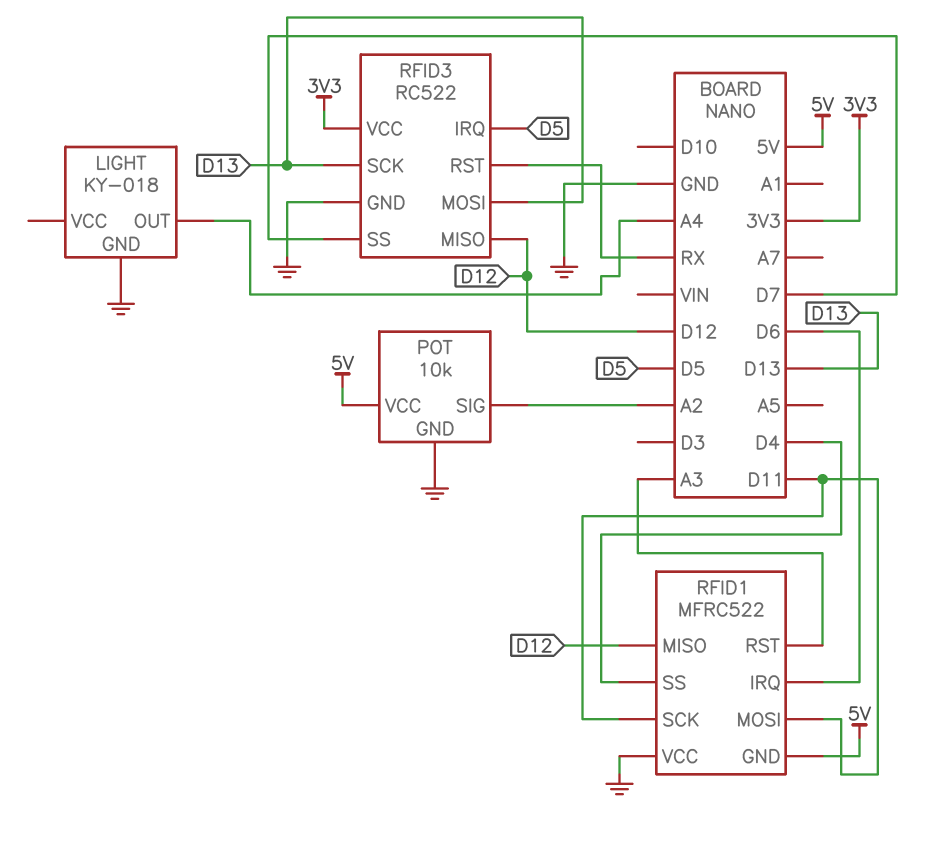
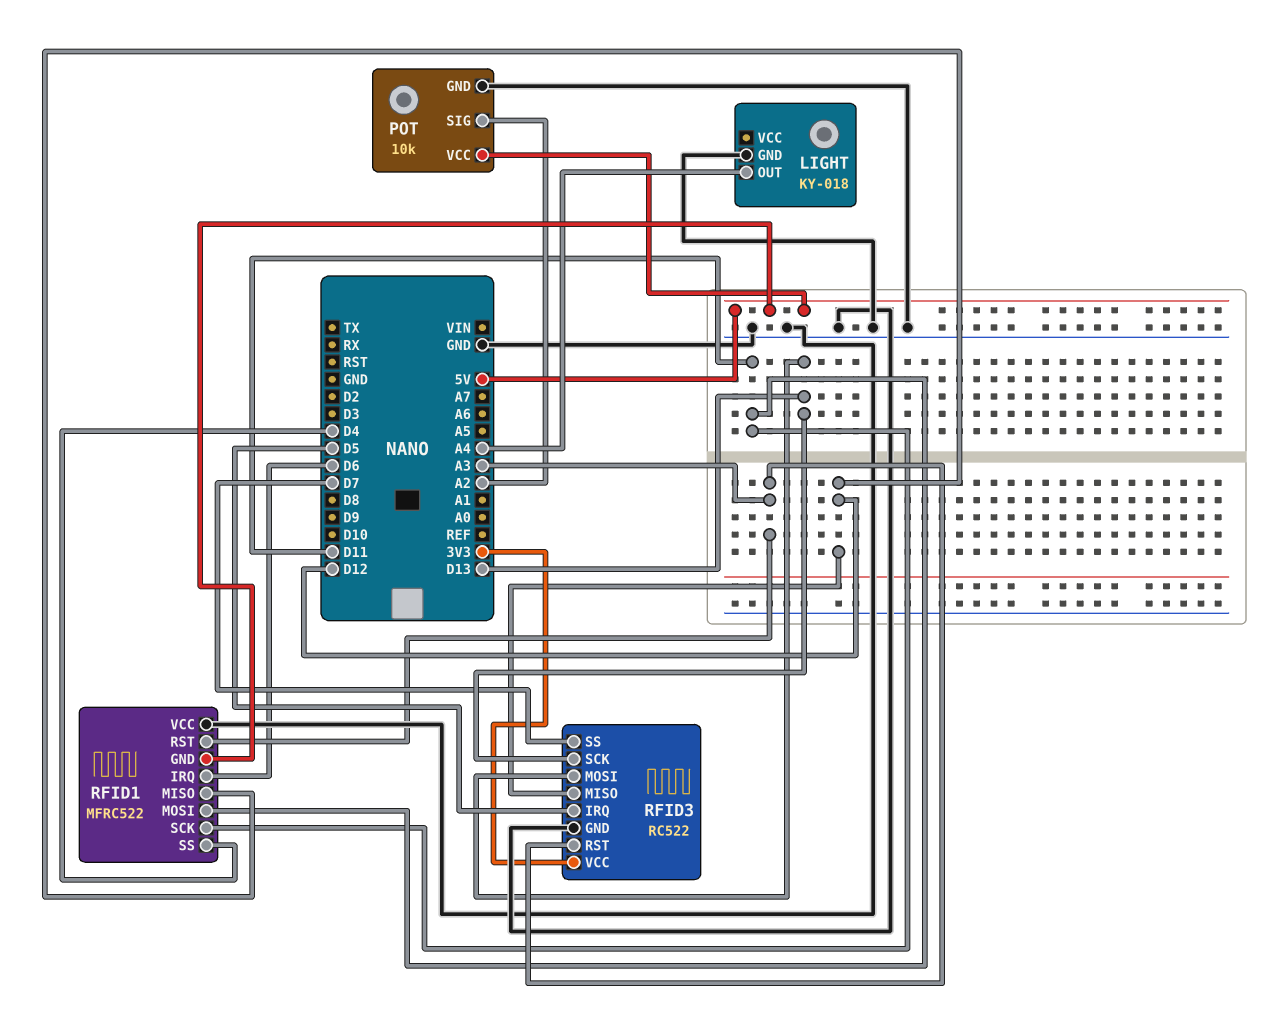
RFID3 pin RST: RX -> A3

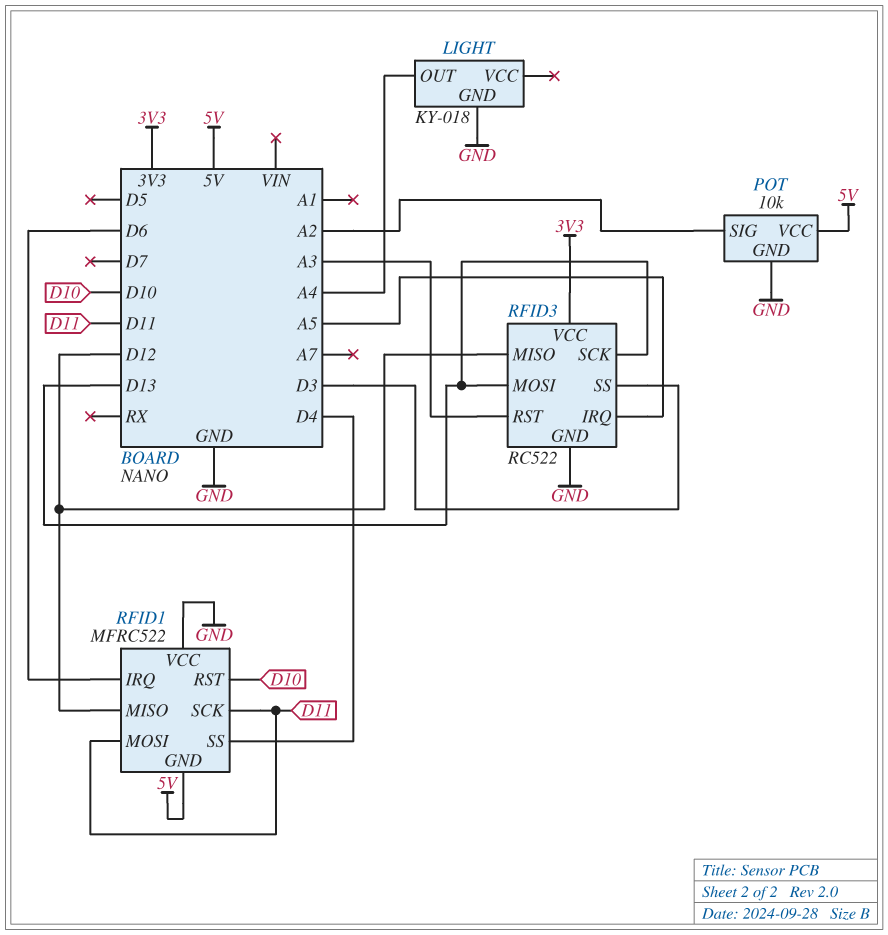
RFID1 pin RST: A3 -> D10
RFID3 pin IRQ: D5 -> A5
RFID3 pin SS: D7 -> D3

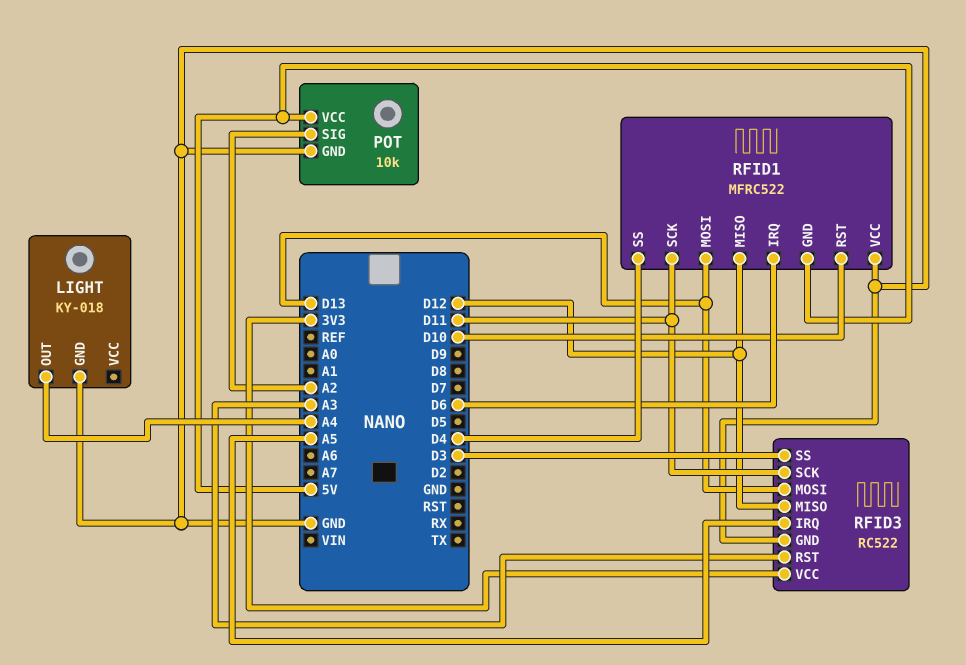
RFID1 pin MOSI: D11 -> D13
RFID3 pin SCK: D13 -> D11

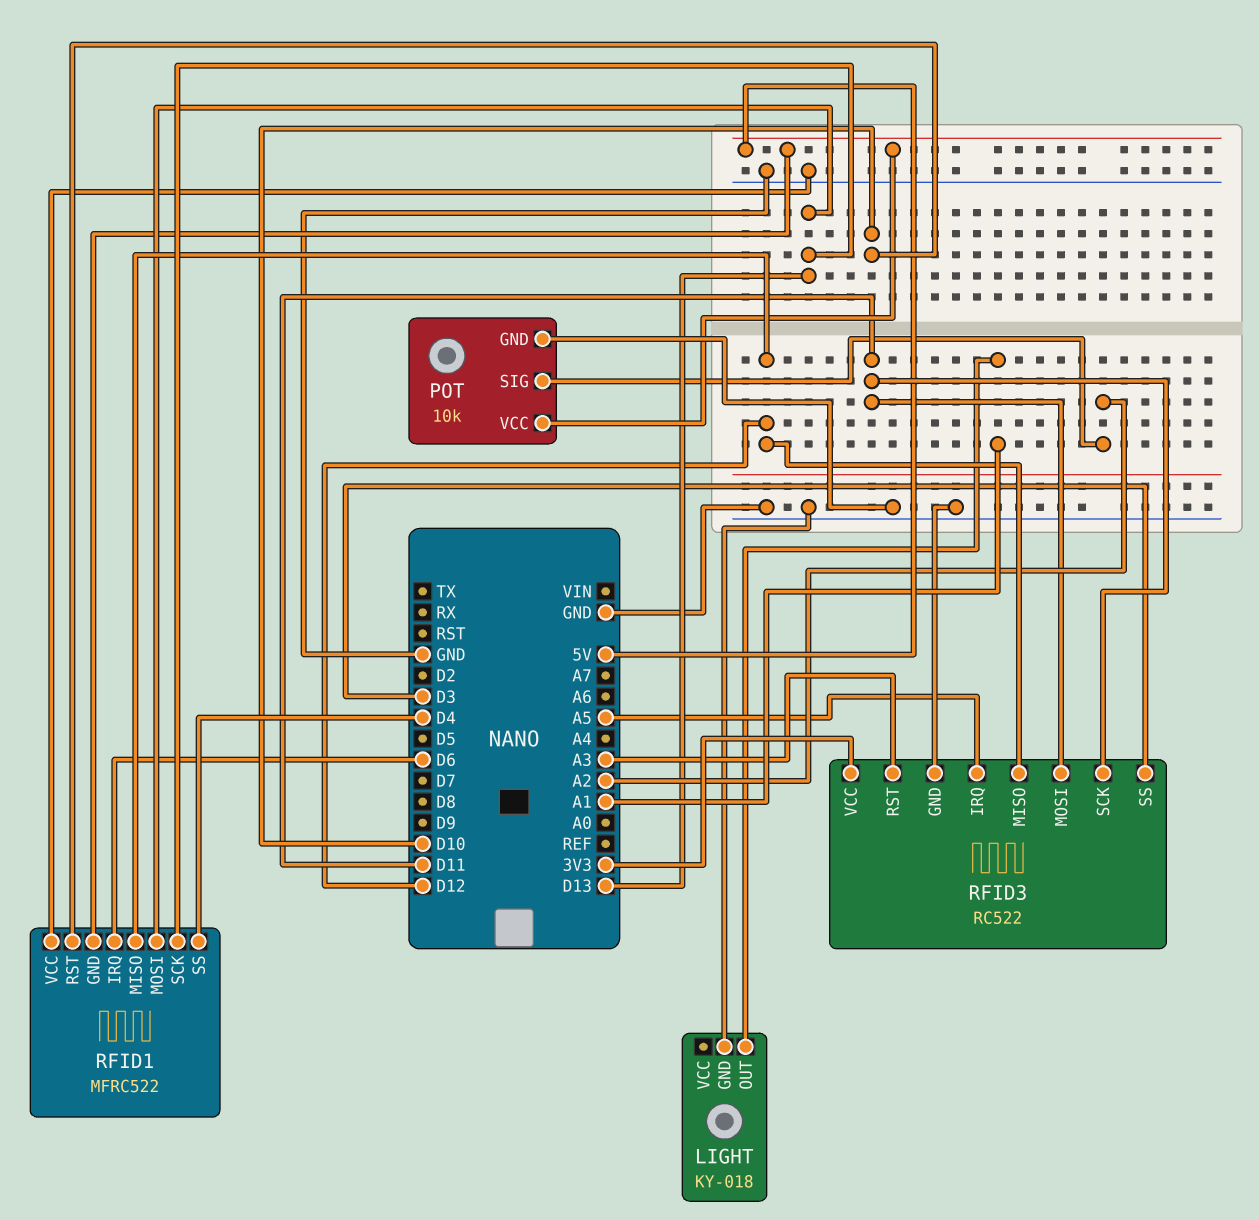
LIGHT pin OUT: A4 -> A1
RFID1 pin SCK: D11 -> D13
RFID3 pin MOSI: D13 -> D11

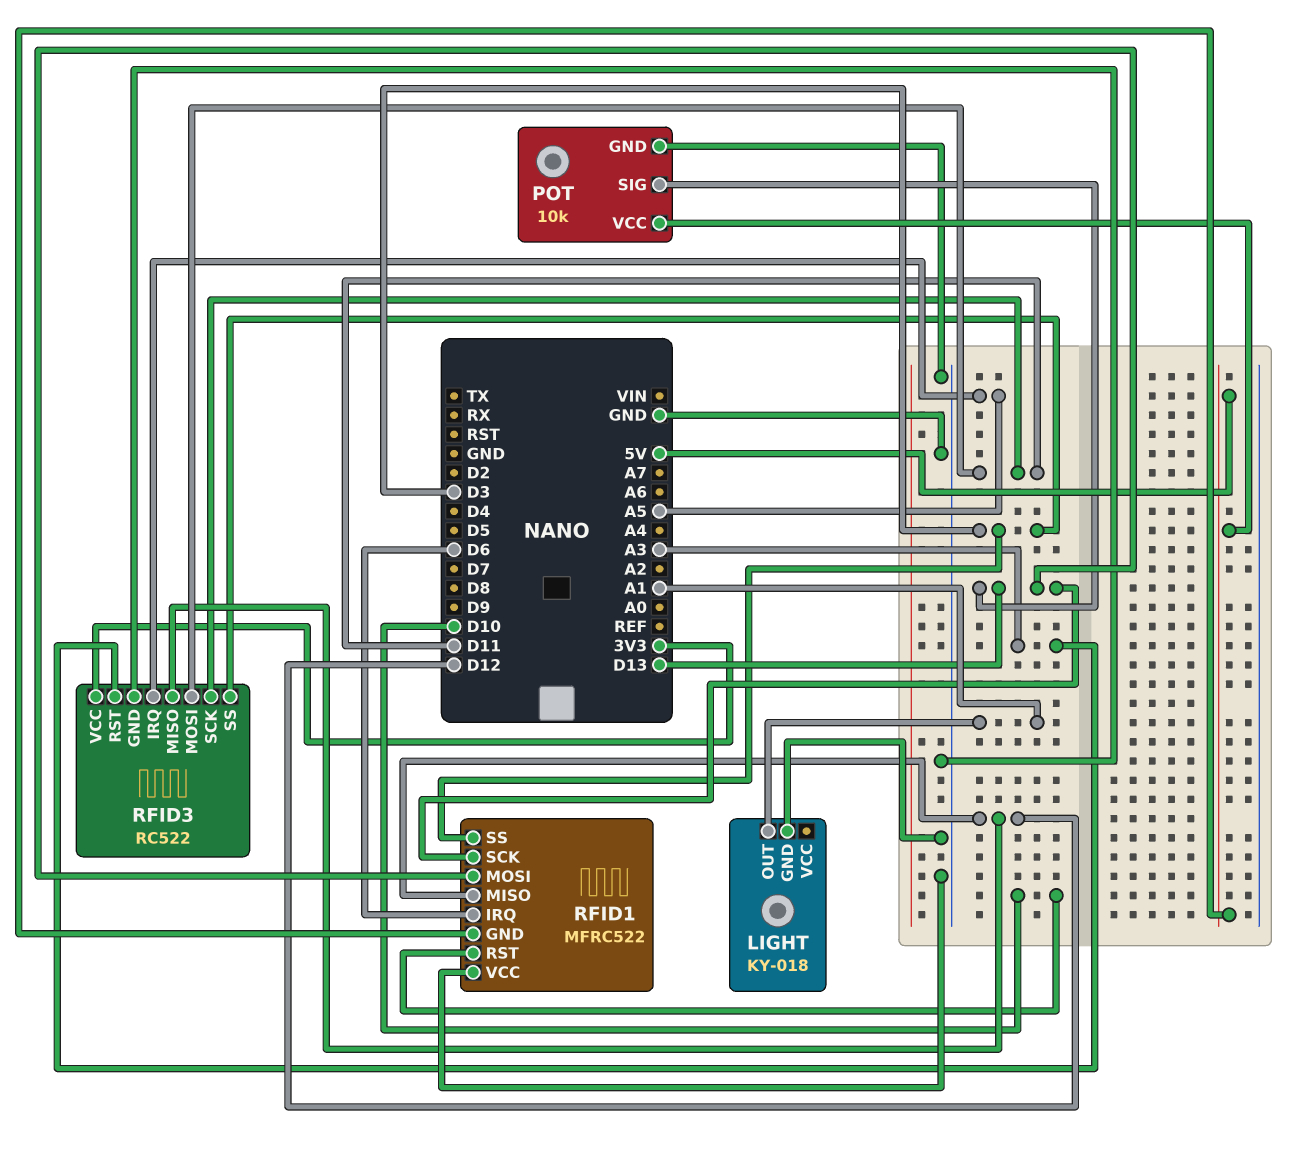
POT pin SIG: A2 -> D13
RFID1 pin SS: D4 -> D3

